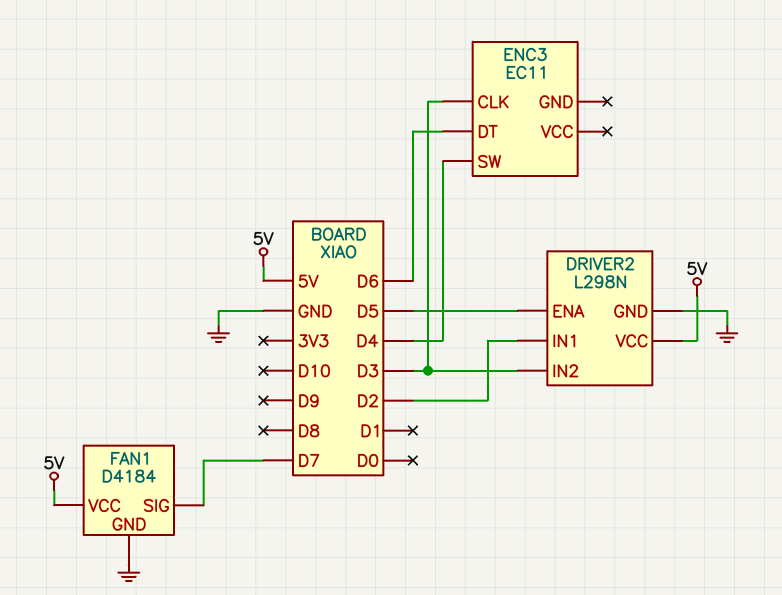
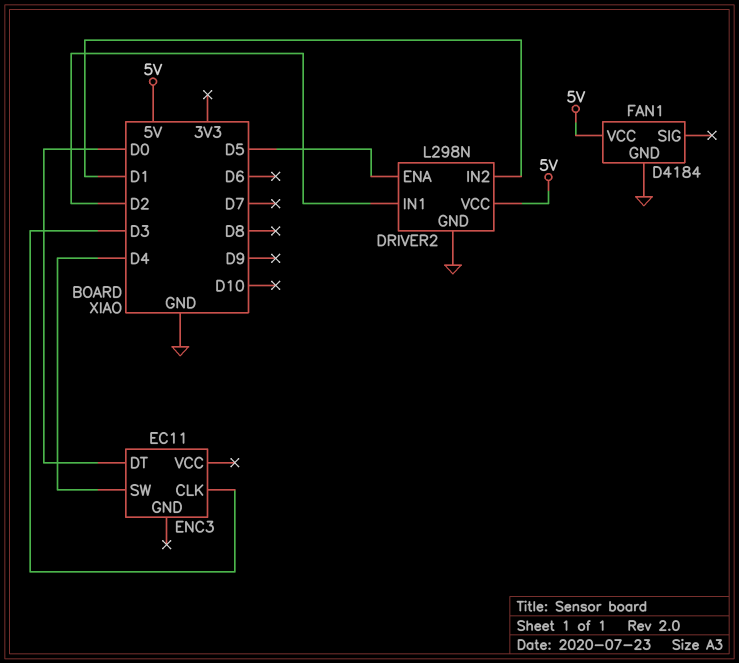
DRIVER2 pin IN2: D3 -> D1
ENC3 pin DT: D6 -> D0
FAN1 pin SIG: D7 -> none

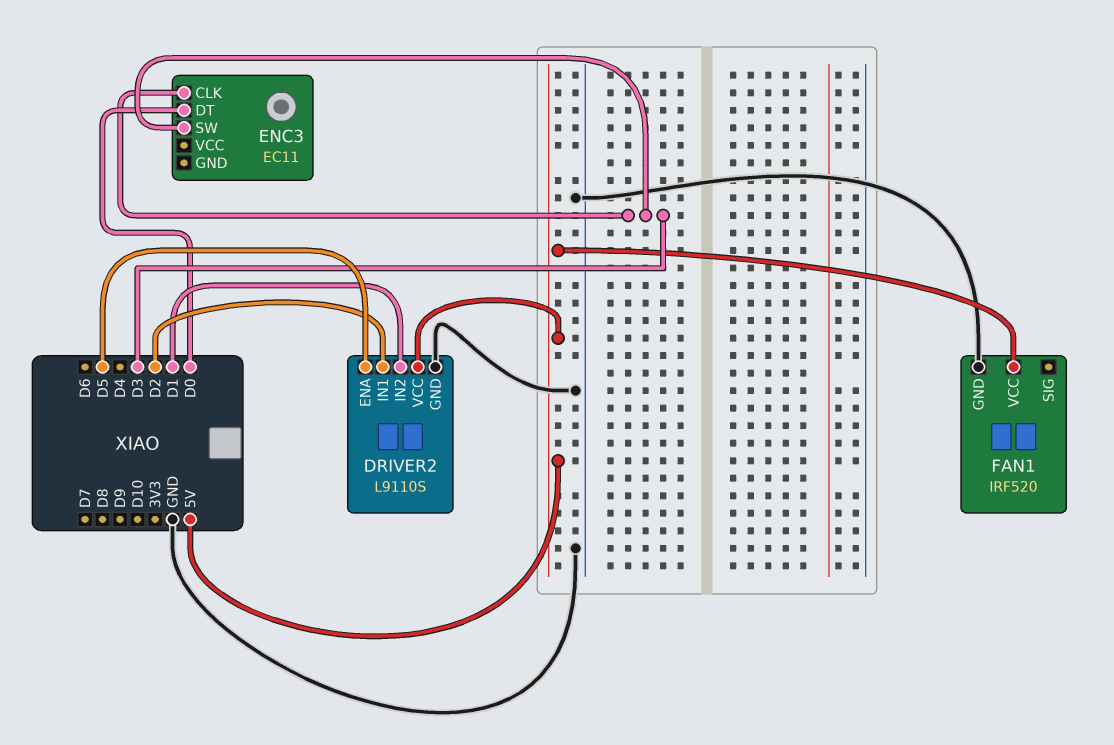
DRIVER2: L298N -> L9110S
ENC3 pin SW: D4 -> D3
FAN1: D4184 -> IRF520

